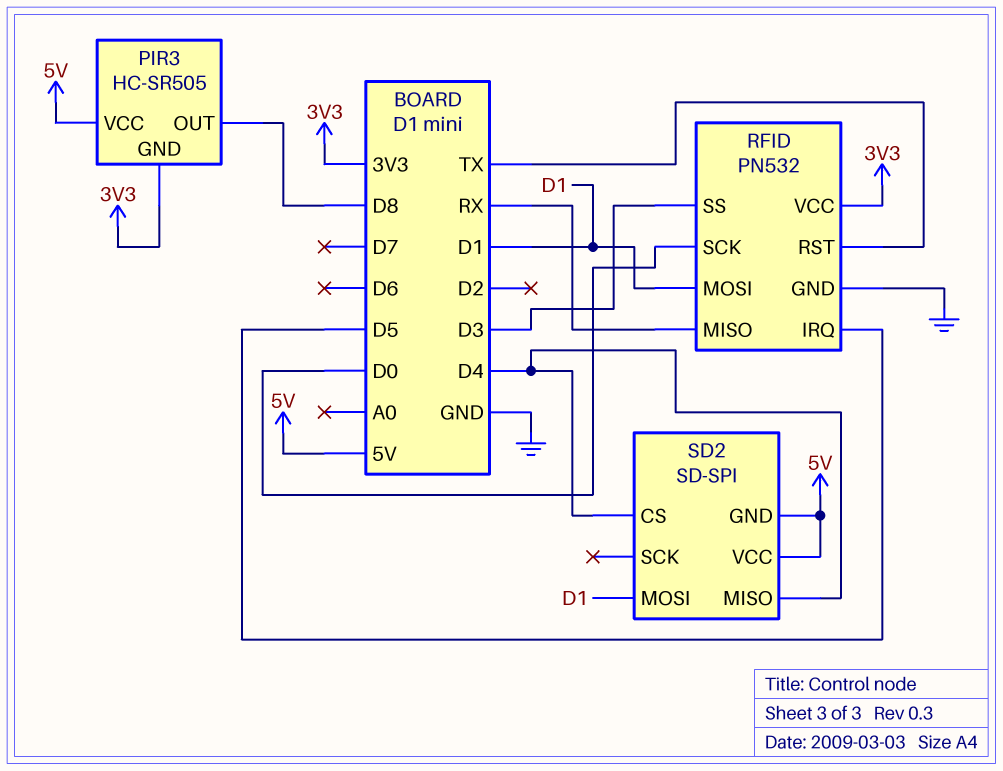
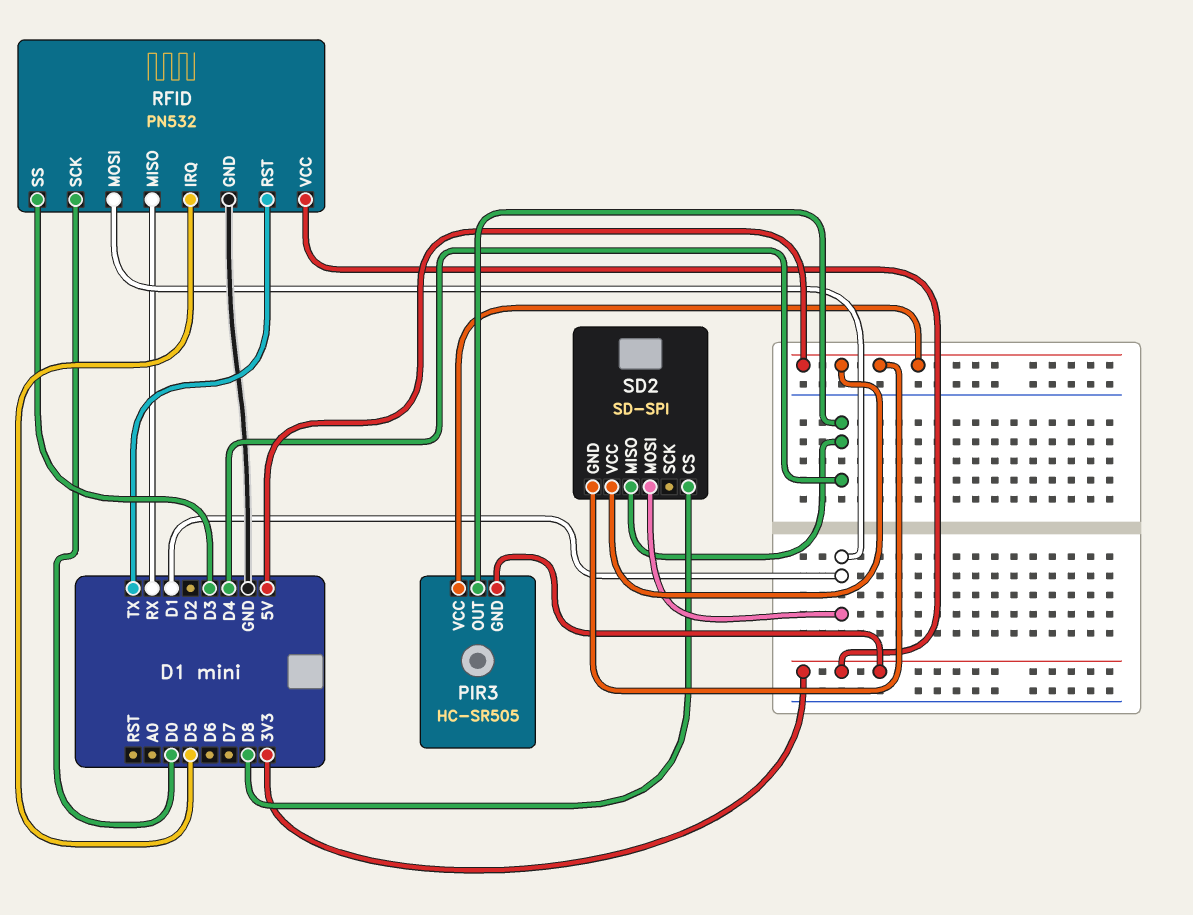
PIR3 pin OUT: D8 -> D4
SD2 pin CS: D4 -> D8

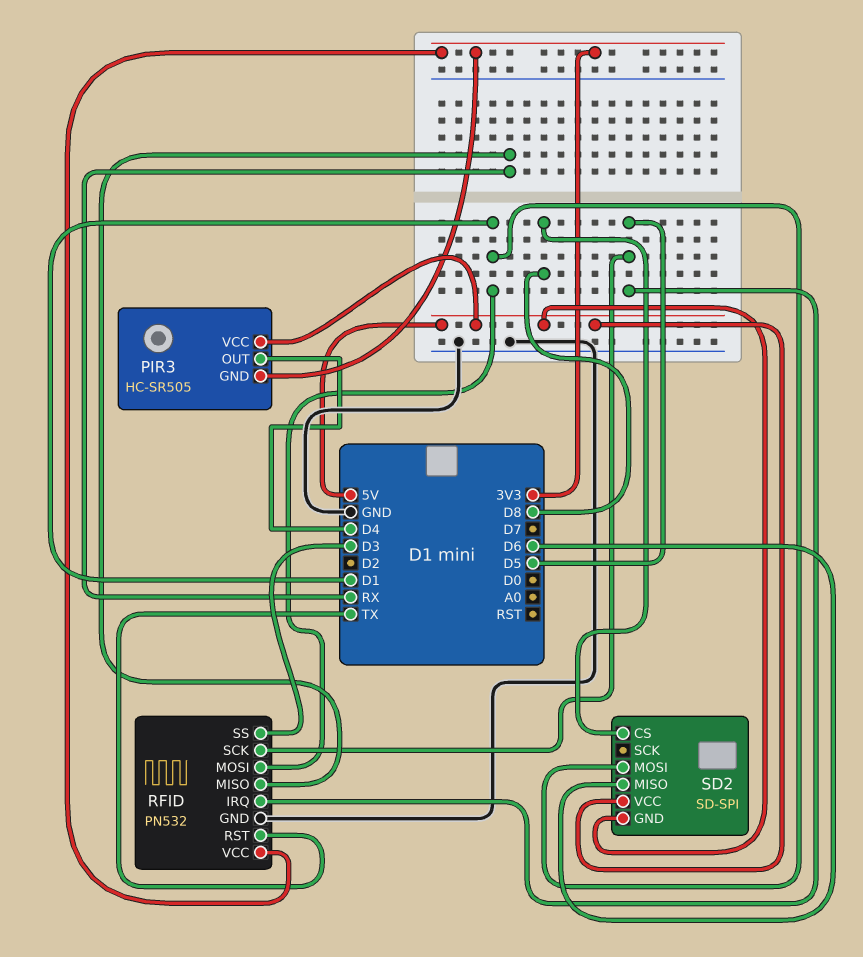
RFID pin SCK: D0 -> D5
SD2 pin MISO: D4 -> D6

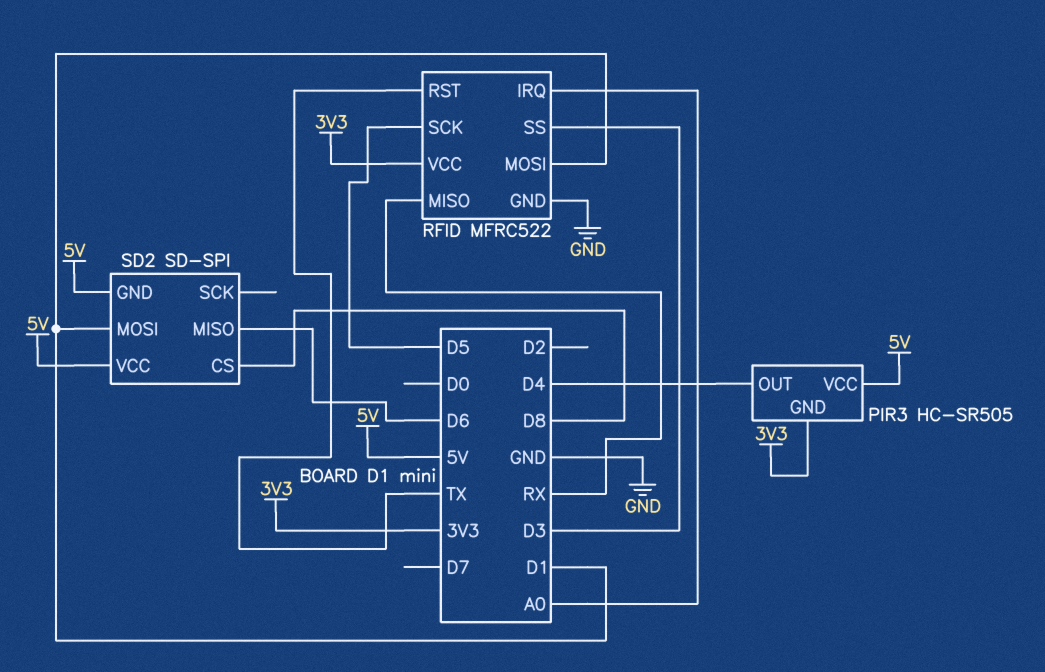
RFID: PN532 -> MFRC522
RFID pin IRQ: D5 -> A0

